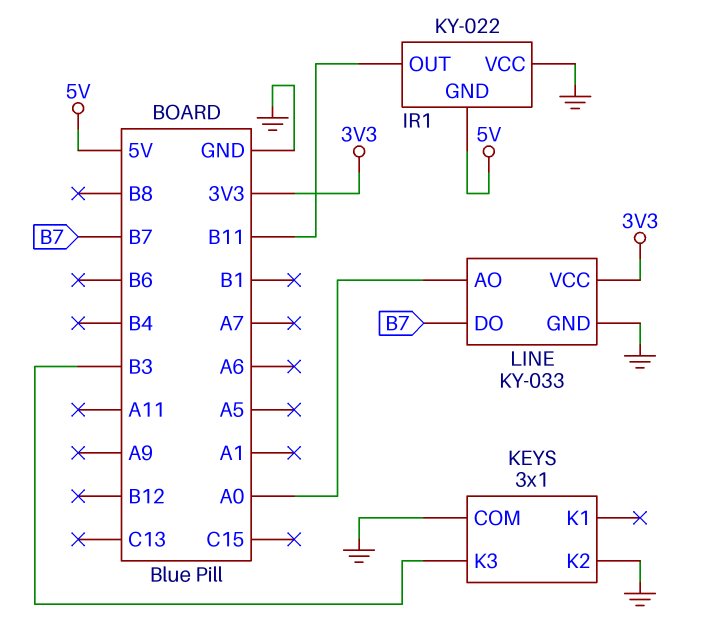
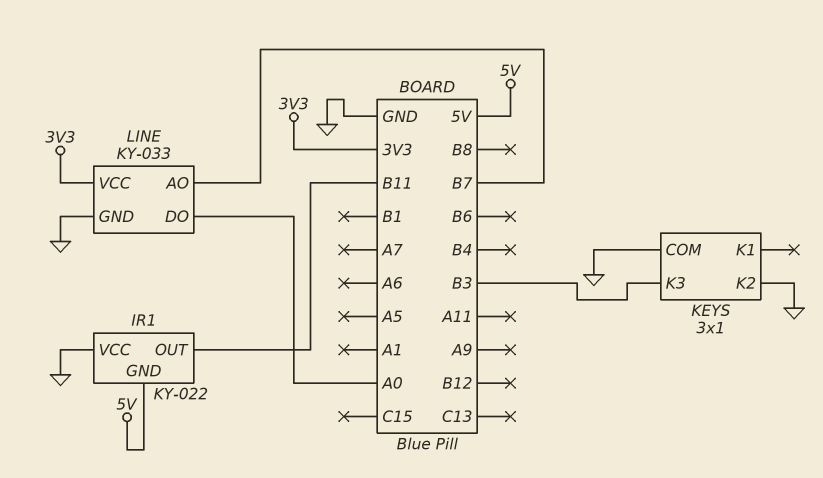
LINE pin AO: A0 -> B7
LINE pin DO: B7 -> A0

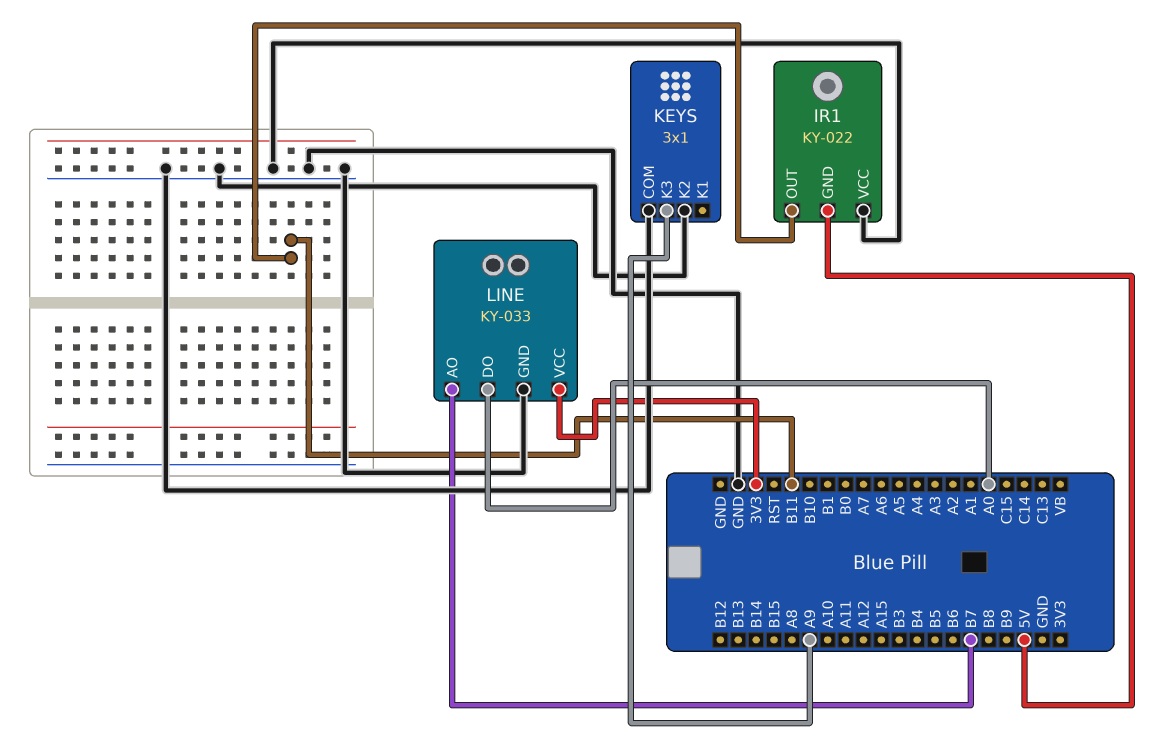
KEYS pin K3: B3 -> A9

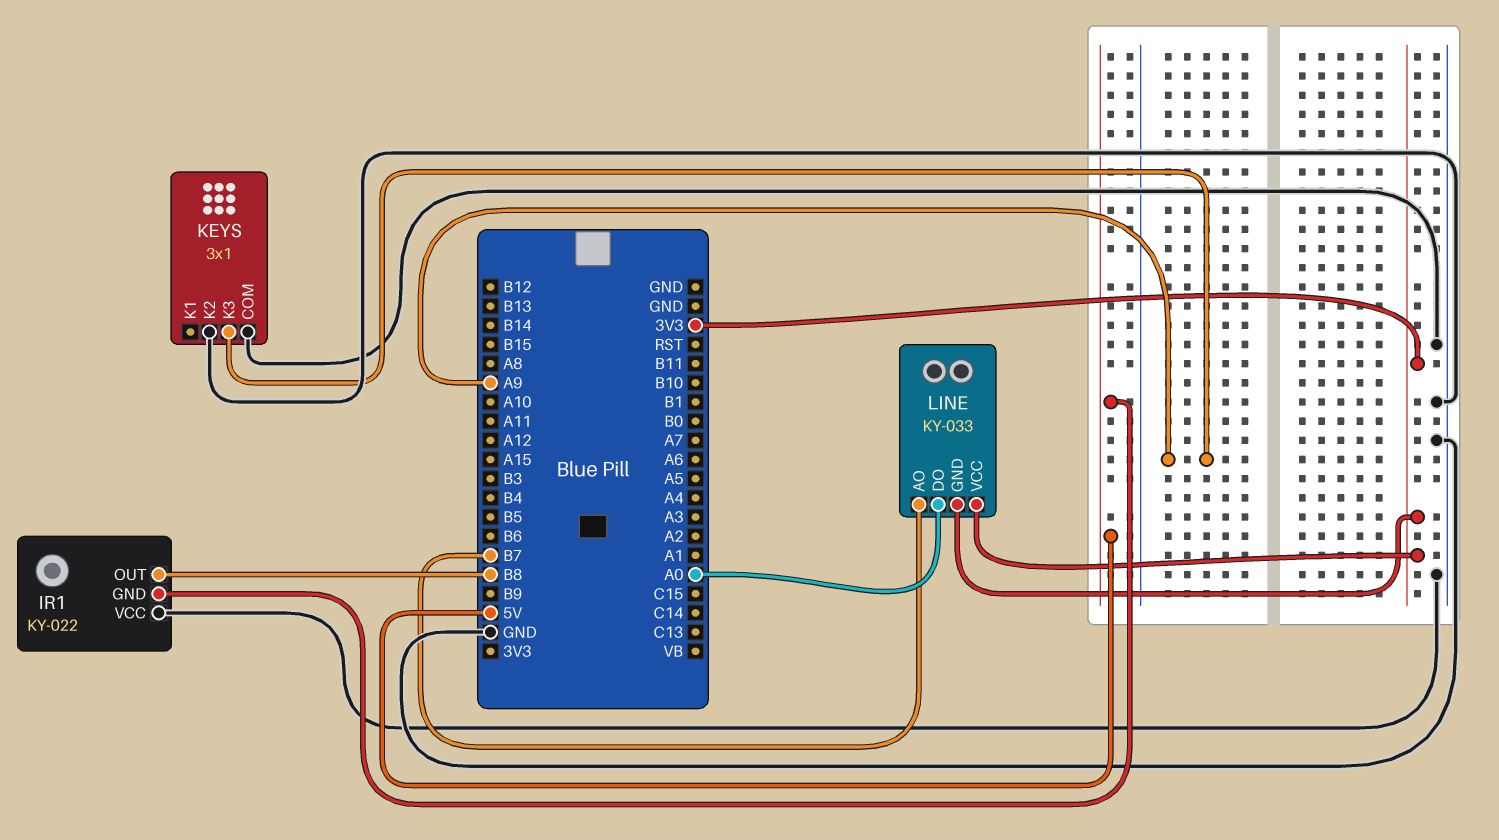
IR1 pin OUT: B11 -> B8
LINE pin GND: GND -> 3V3

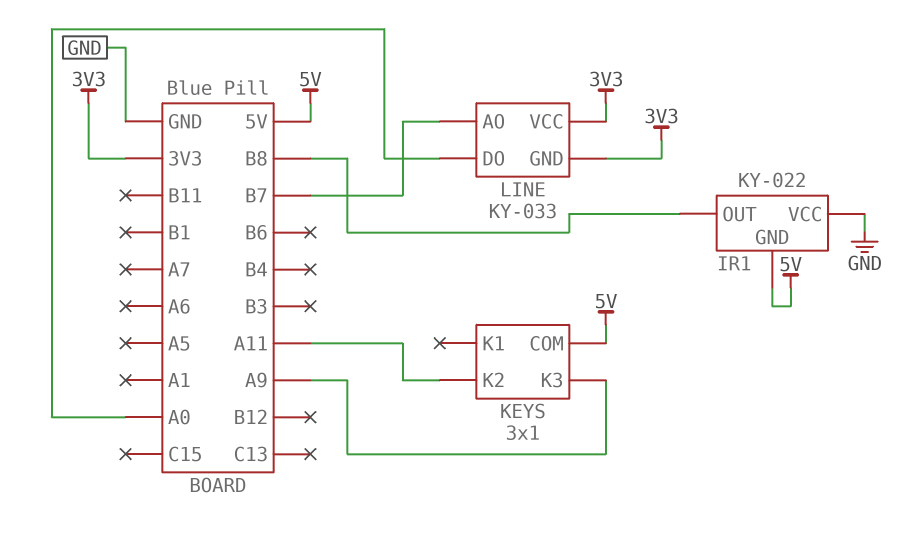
KEYS pin COM: GND -> 5V
KEYS pin K2: GND -> A11

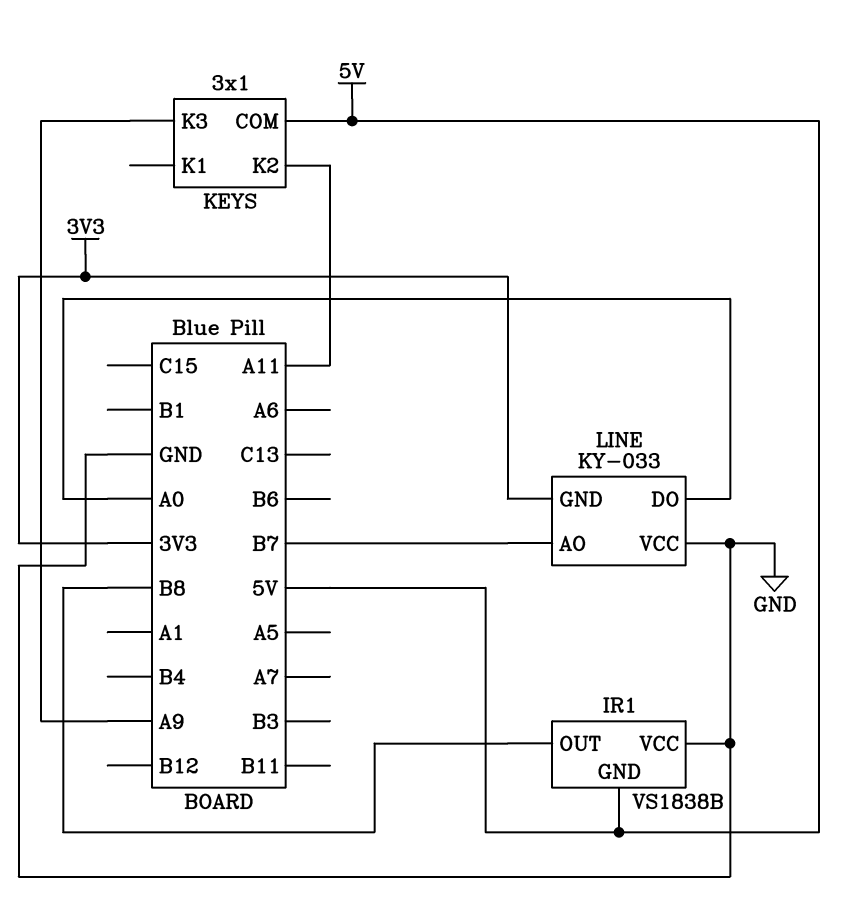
IR1: KY-022 -> VS1838B
LINE pin VCC: 3V3 -> GND

